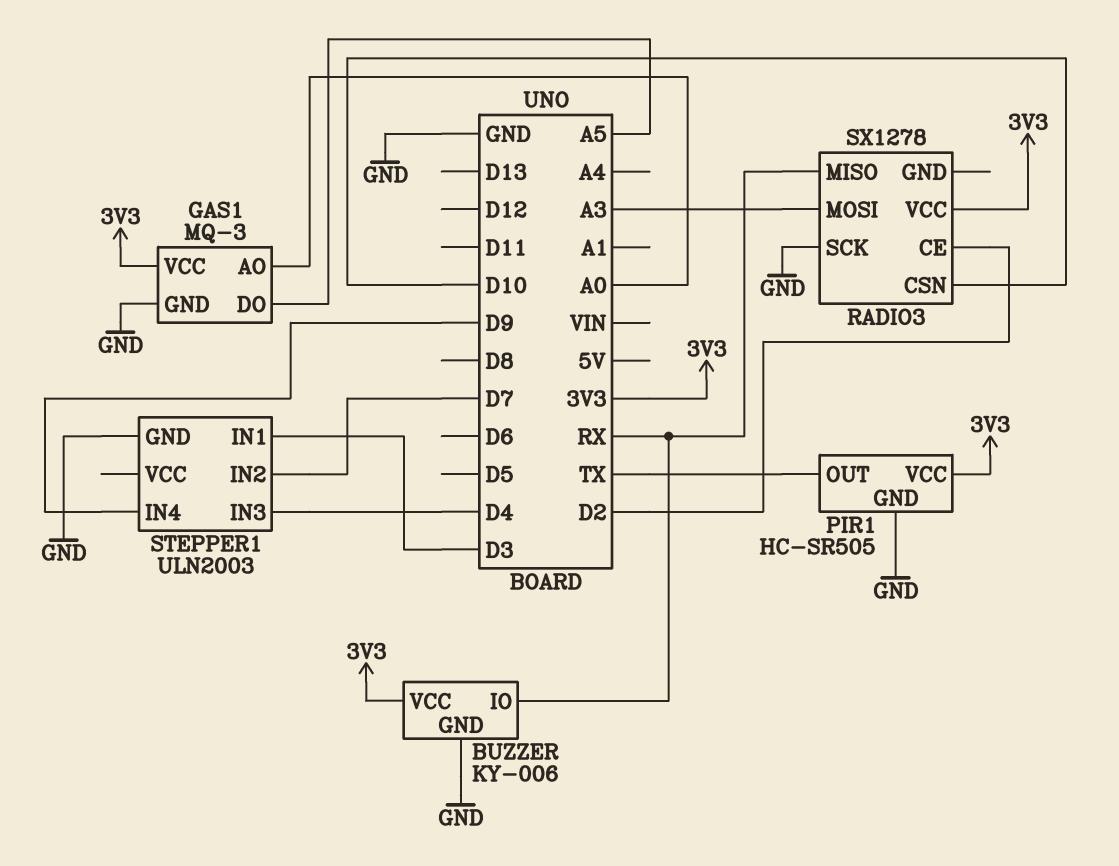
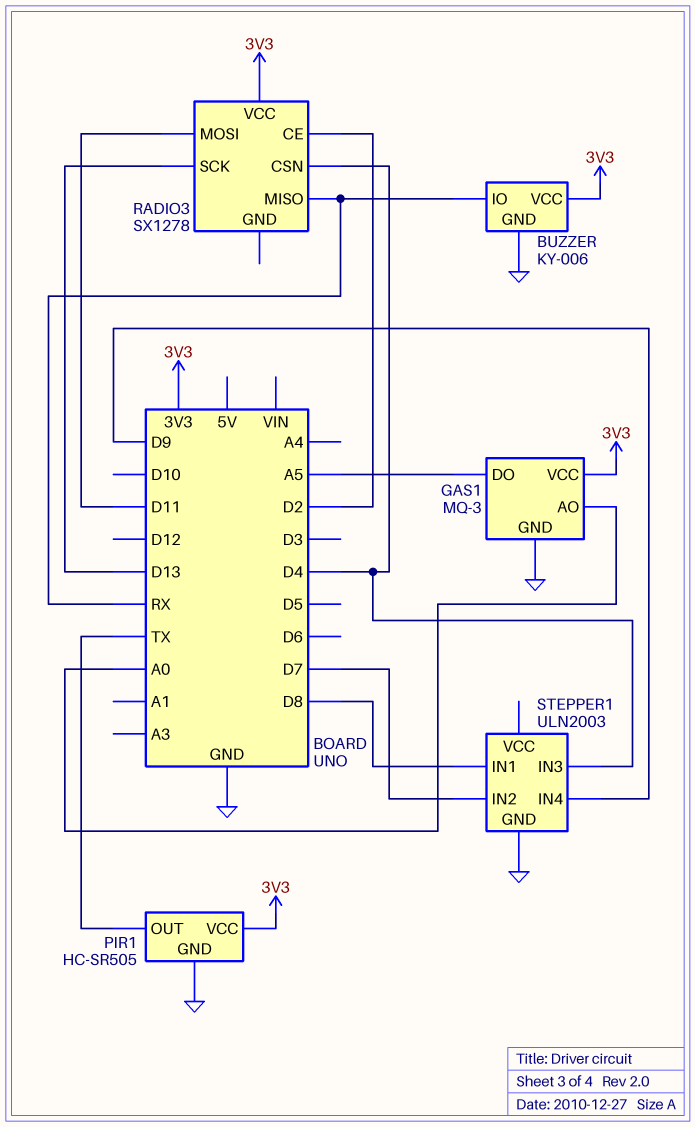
RADIO3 pin CSN: D10 -> D4
RADIO3 pin MOSI: A3 -> D11
RADIO3 pin SCK: GND -> D13
STEPPER1 pin IN1: D3 -> D8

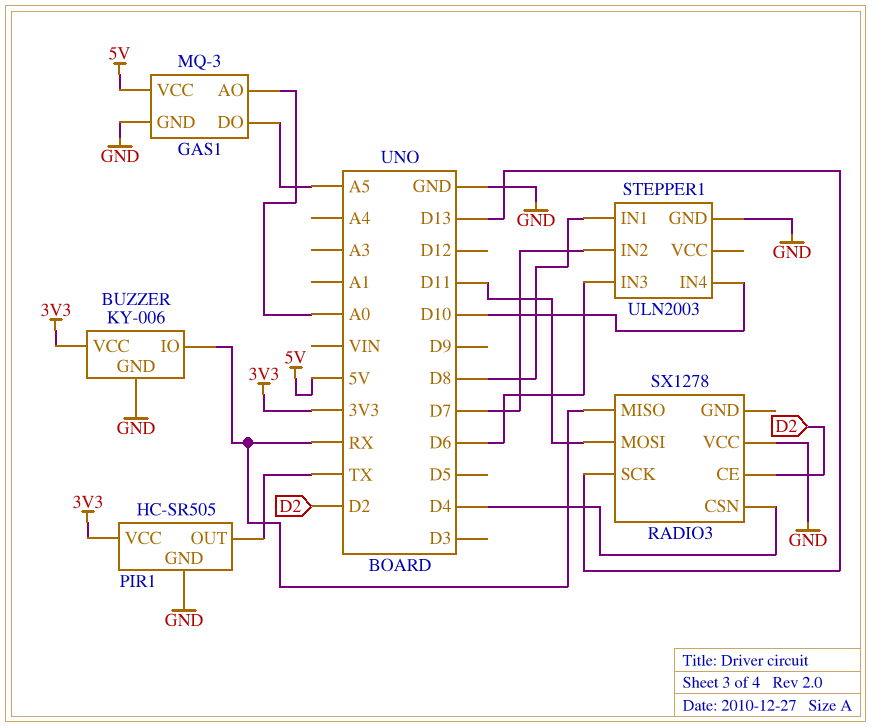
GAS1 pin VCC: 3V3 -> 5V
RADIO3 pin VCC: 3V3 -> GND
STEPPER1 pin IN3: D4 -> D6
STEPPER1 pin IN4: D9 -> D10

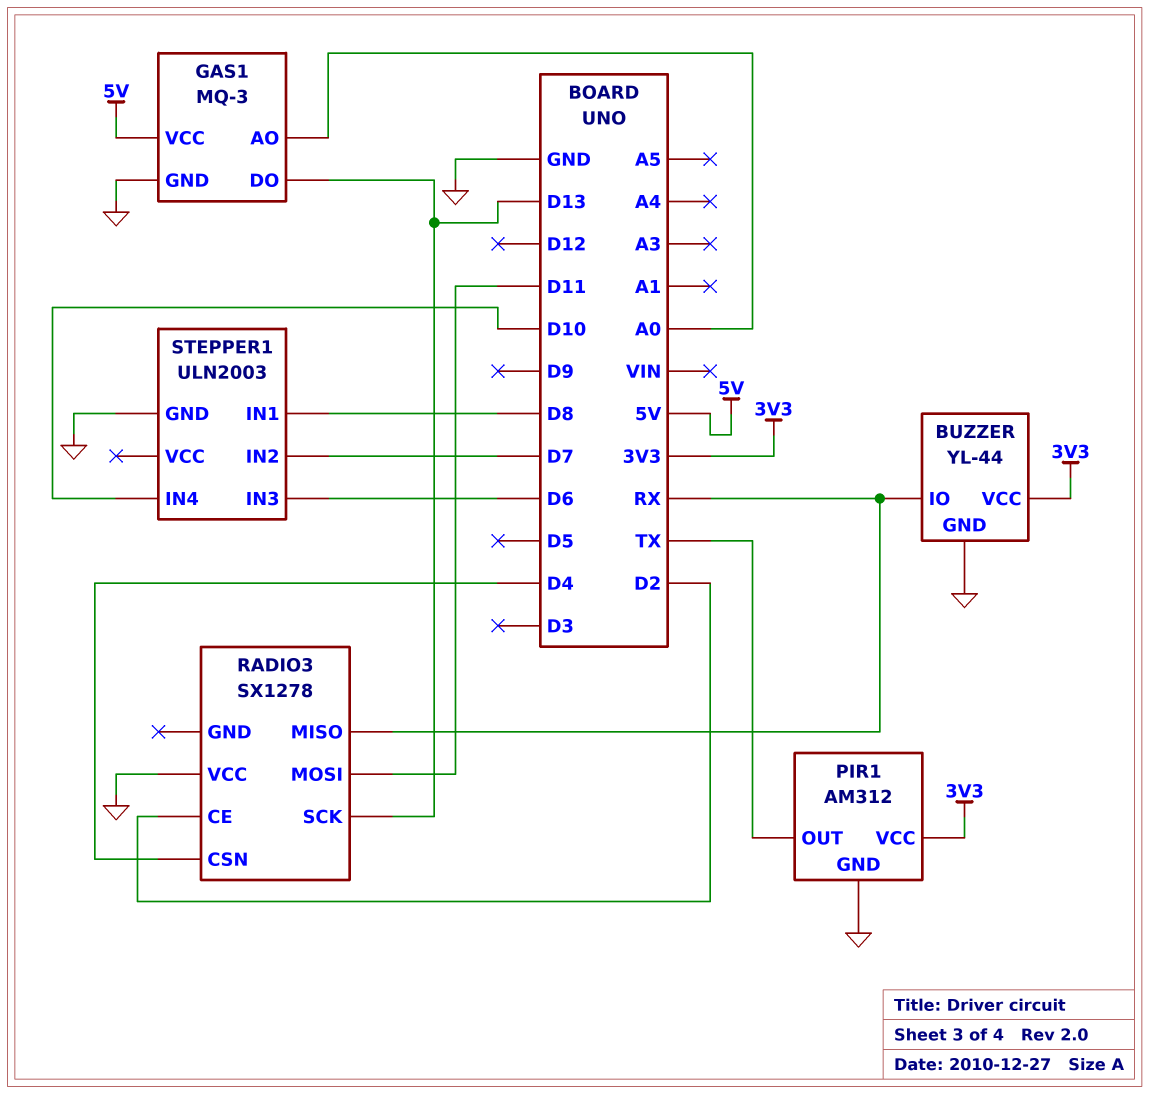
BUZZER: KY-006 -> YL-44
GAS1 pin DO: A5 -> D13
PIR1: HC-SR505 -> AM312

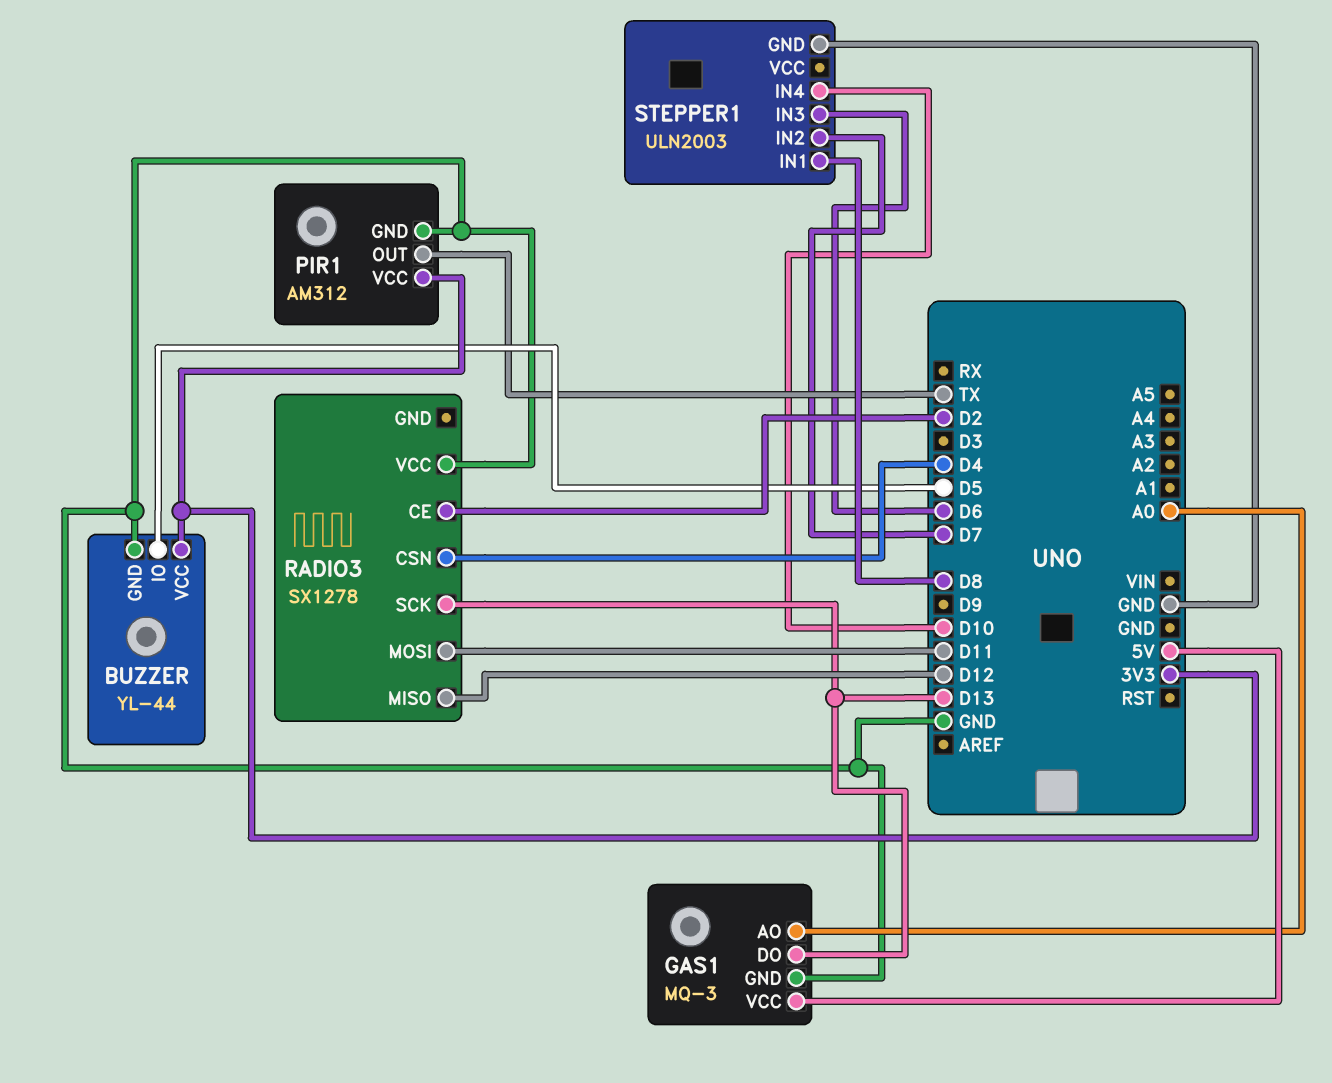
BUZZER pin IO: RX -> D5
RADIO3 pin MISO: RX -> D12

